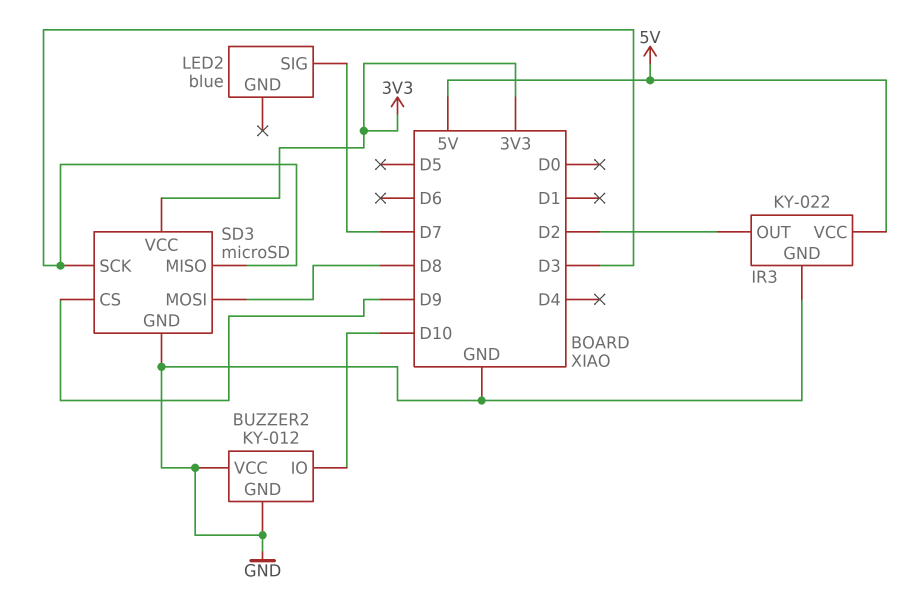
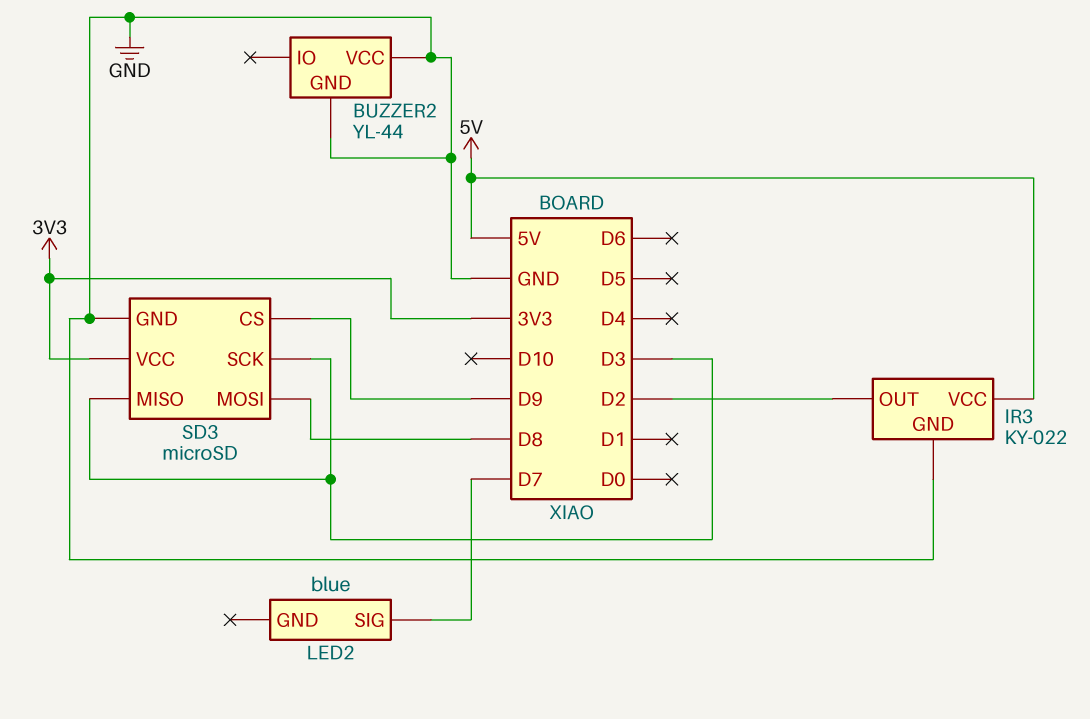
BUZZER2: KY-012 -> YL-44
BUZZER2 pin IO: D10 -> none

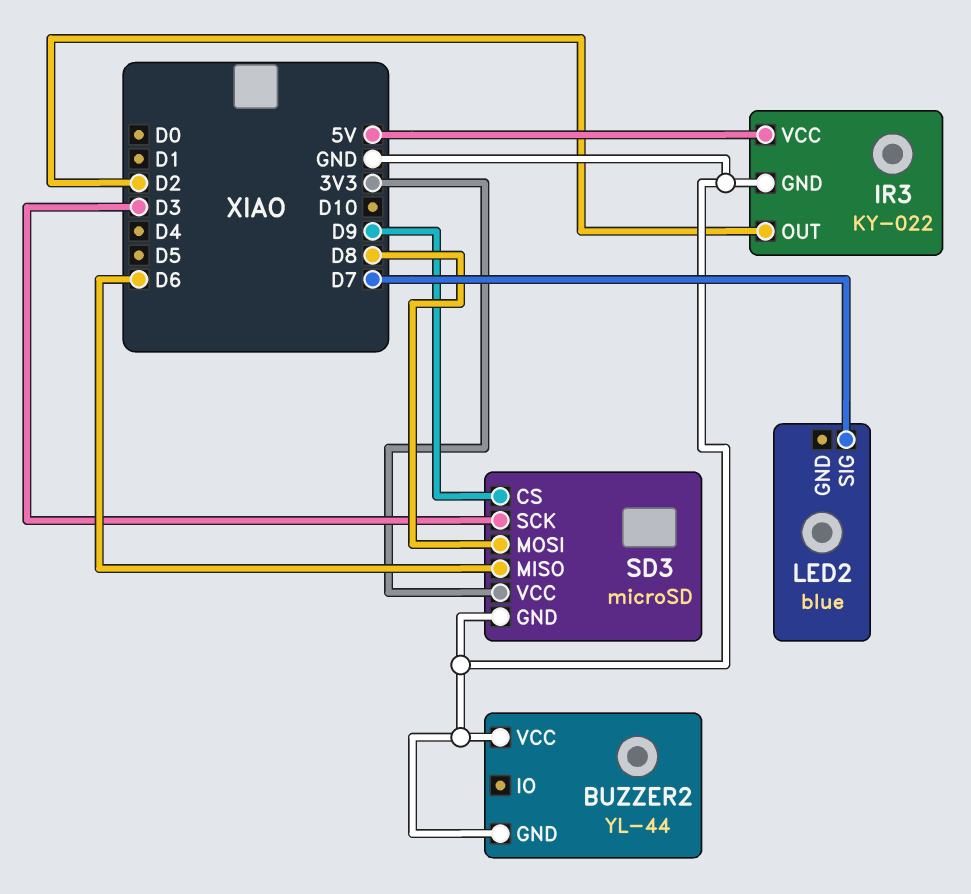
SD3 pin MISO: D3 -> D6

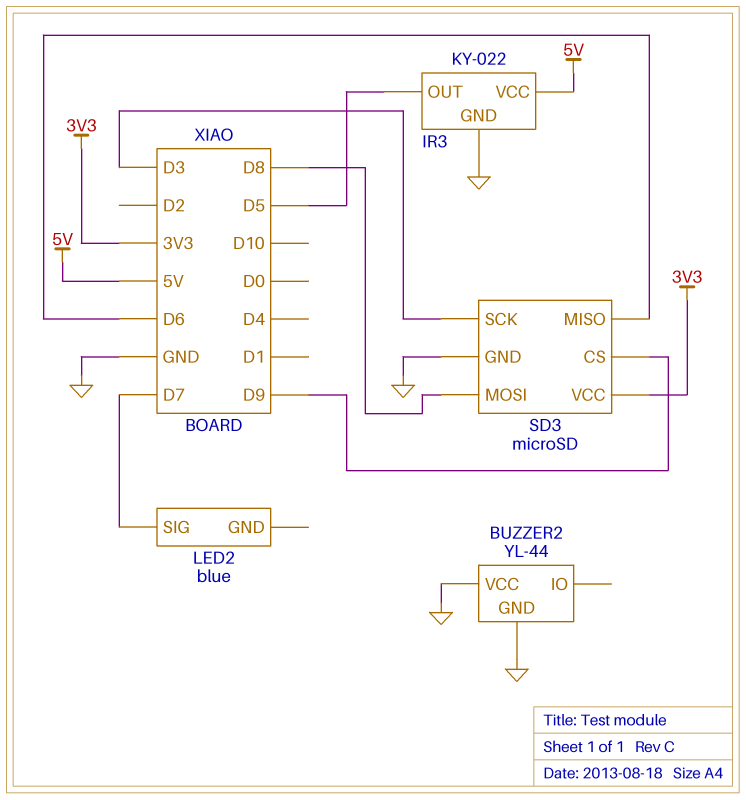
IR3 pin OUT: D2 -> D5

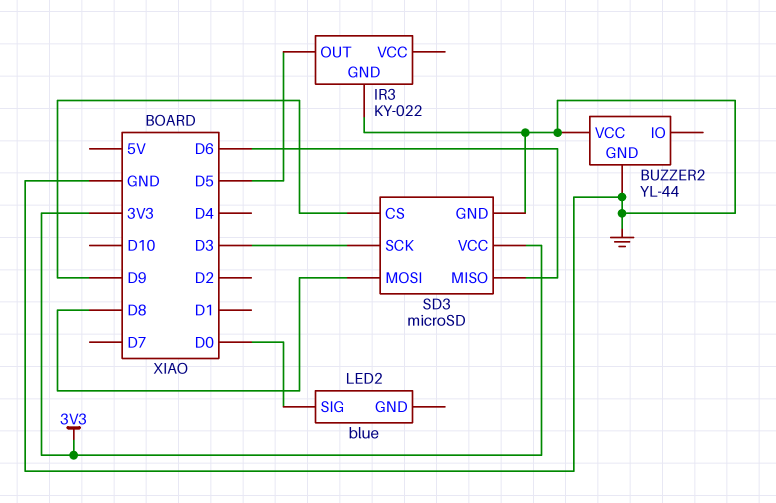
IR3 pin VCC: 5V -> none
LED2 pin SIG: D7 -> D0

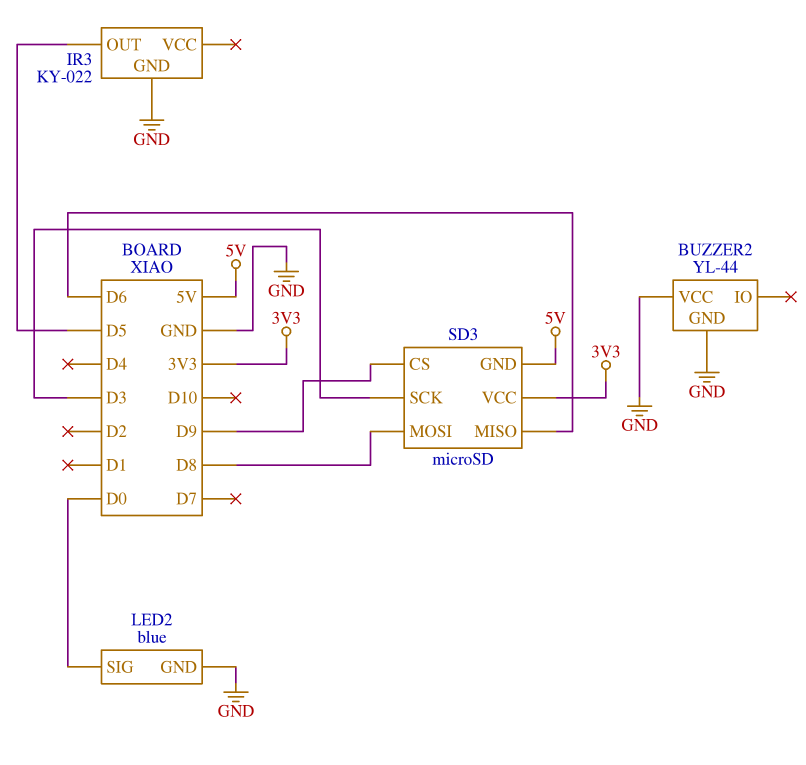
LED2 pin GND: none -> GND
SD3 pin GND: GND -> 5V

